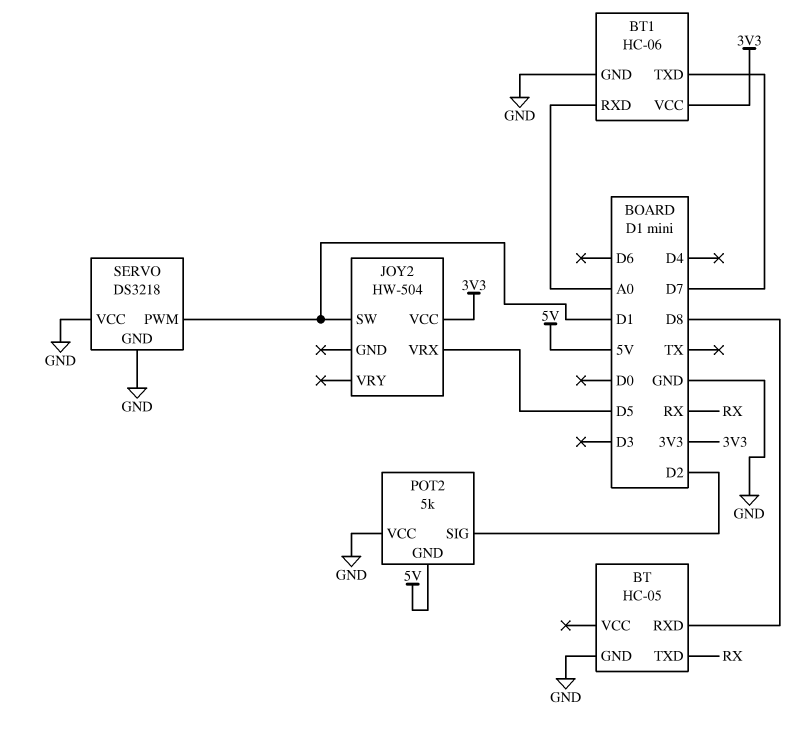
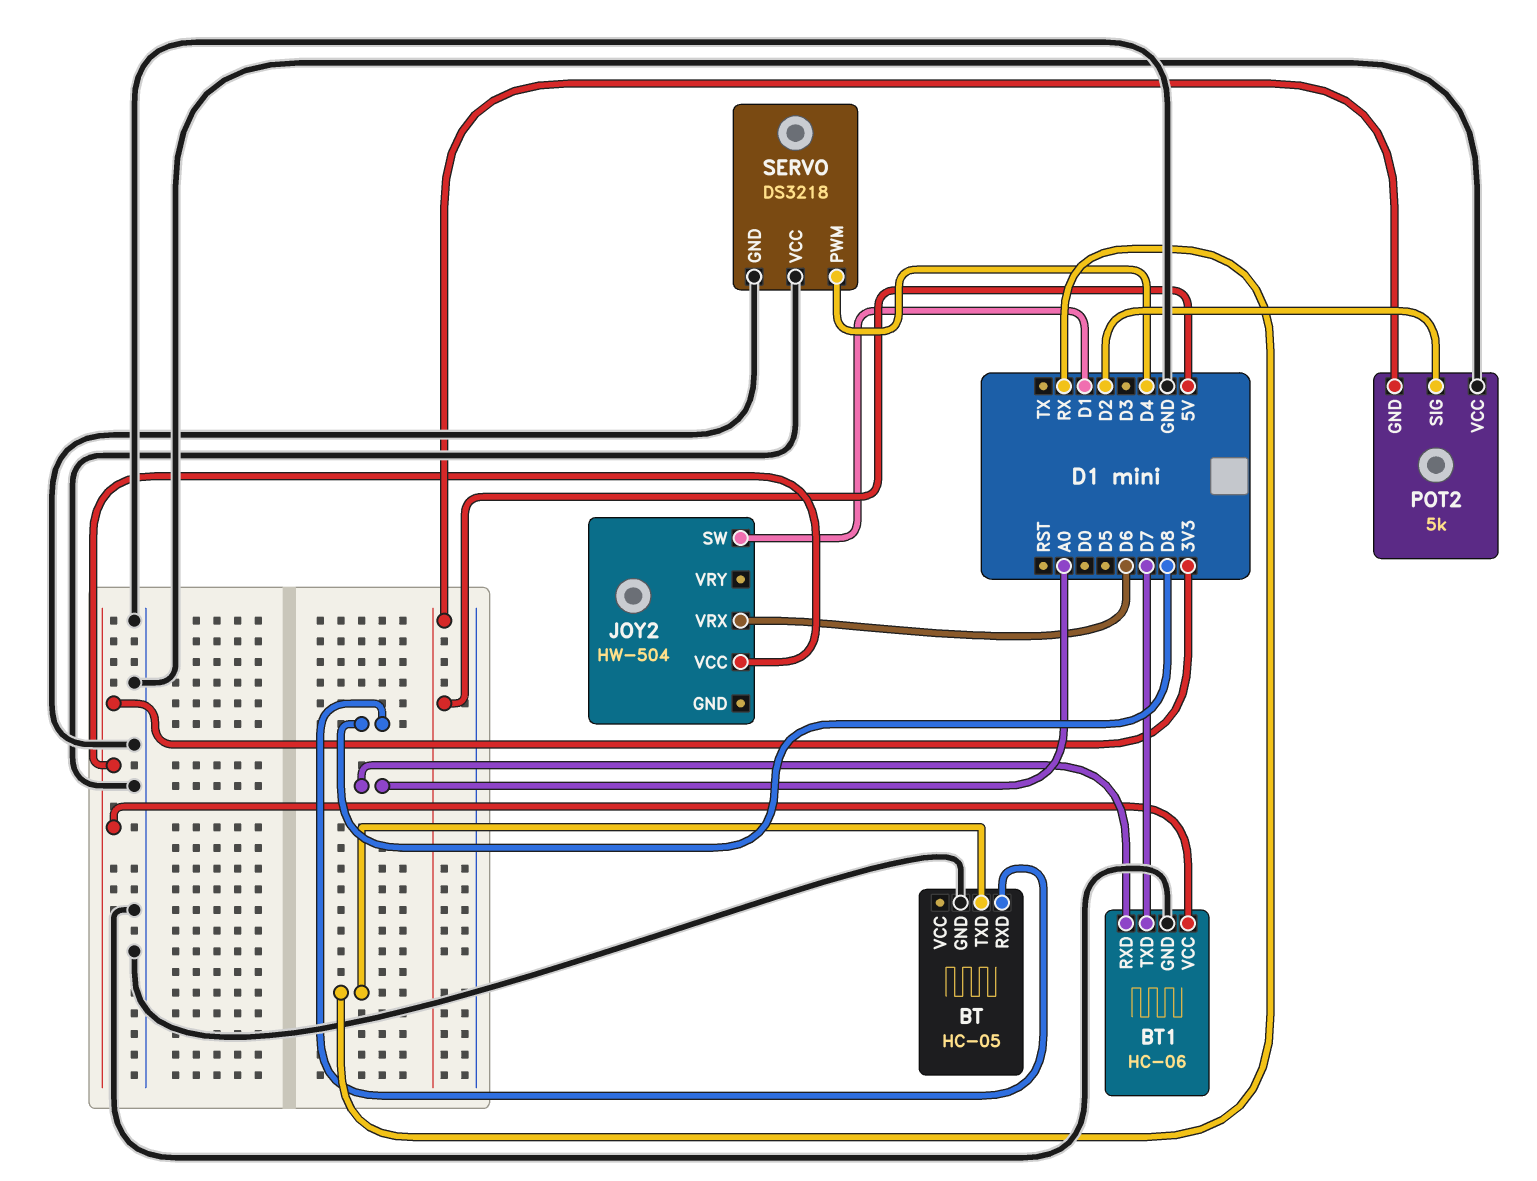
JOY2 pin VRX: D5 -> D6
SERVO pin PWM: D1 -> D4

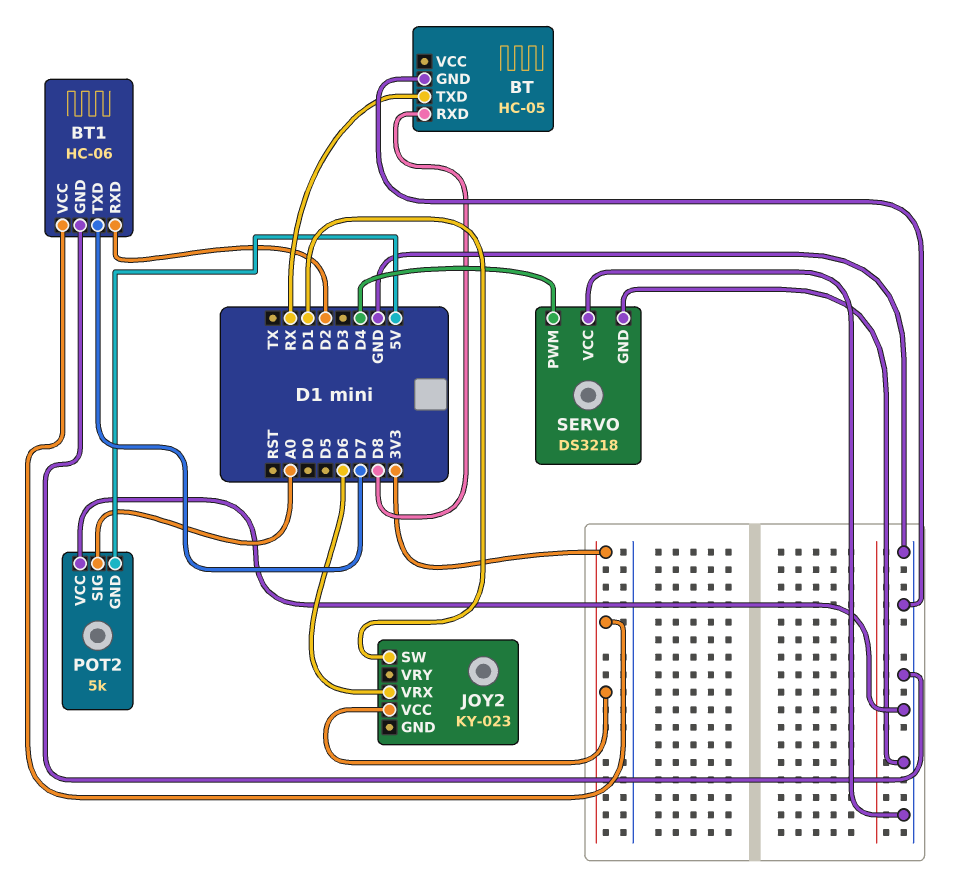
BT1 pin RXD: A0 -> D2
JOY2: HW-504 -> KY-023
POT2 pin SIG: D2 -> A0

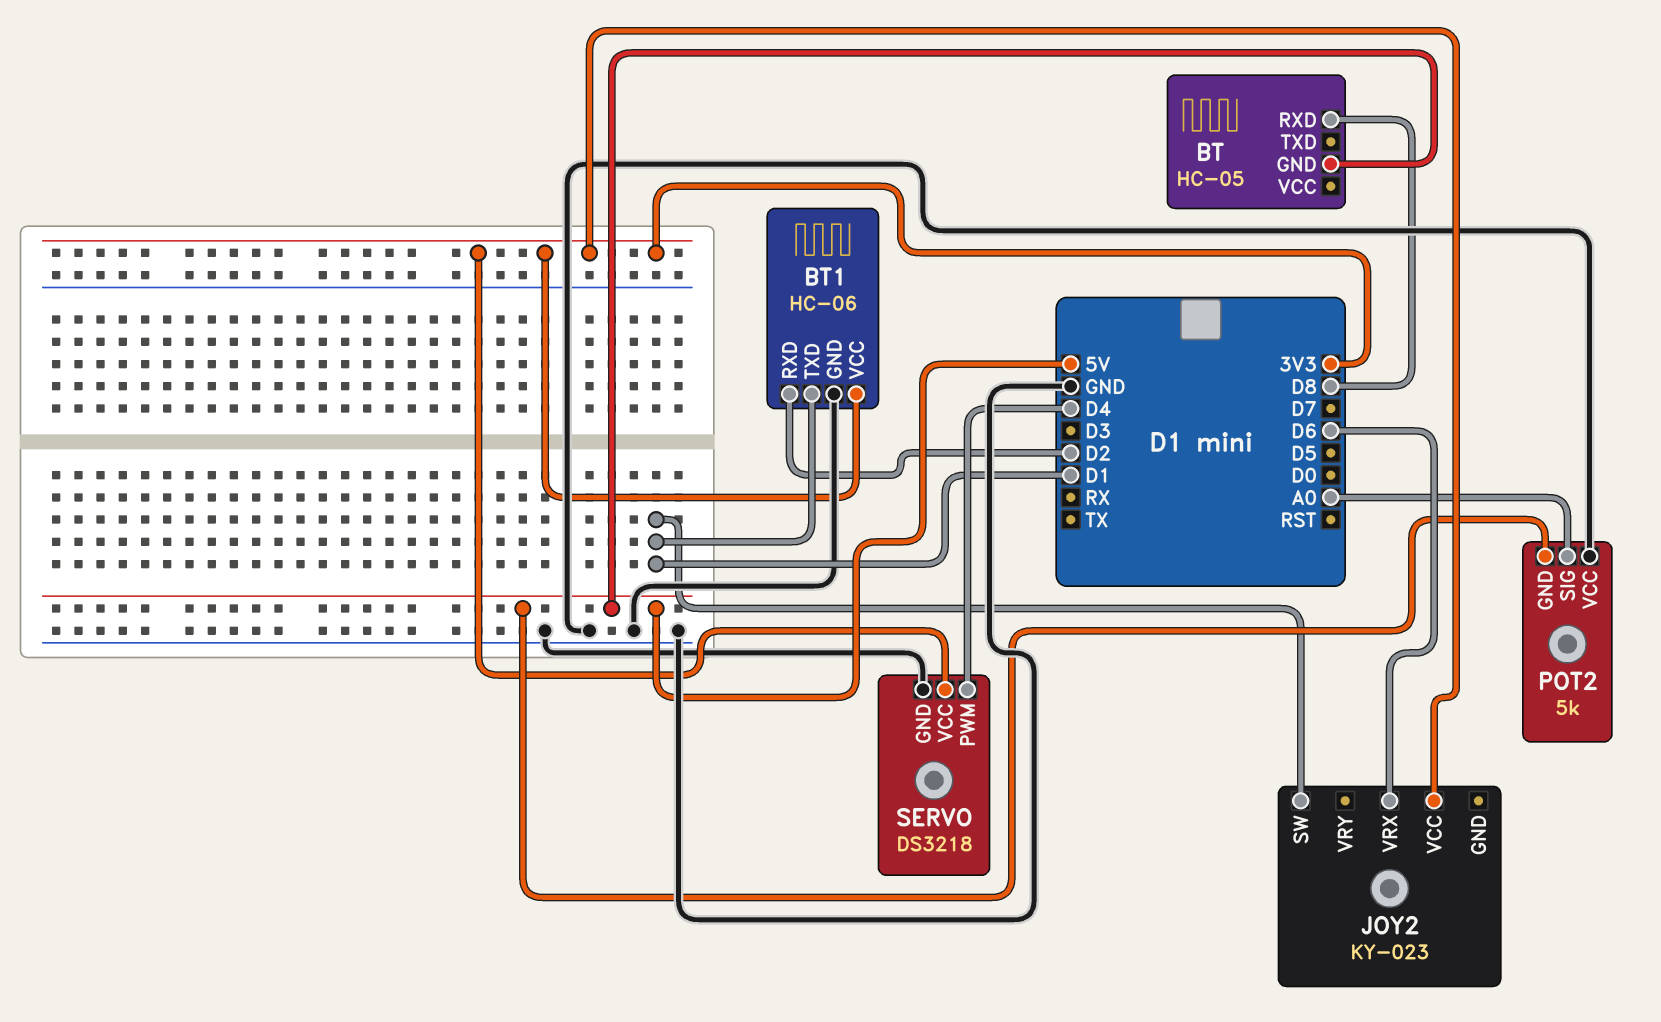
BT pin GND: GND -> 5V
BT pin TXD: RX -> none
BT1 pin TXD: D7 -> D1
SERVO pin VCC: GND -> 3V3

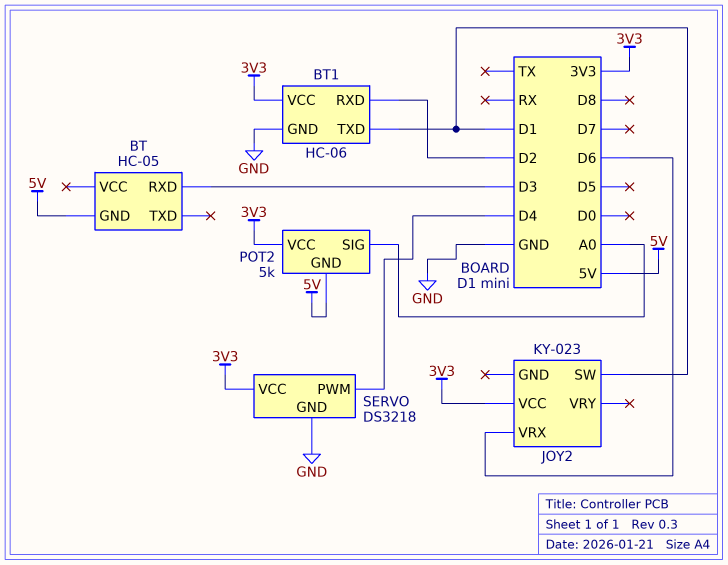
BT pin RXD: D8 -> D3
POT2 pin VCC: GND -> 3V3

